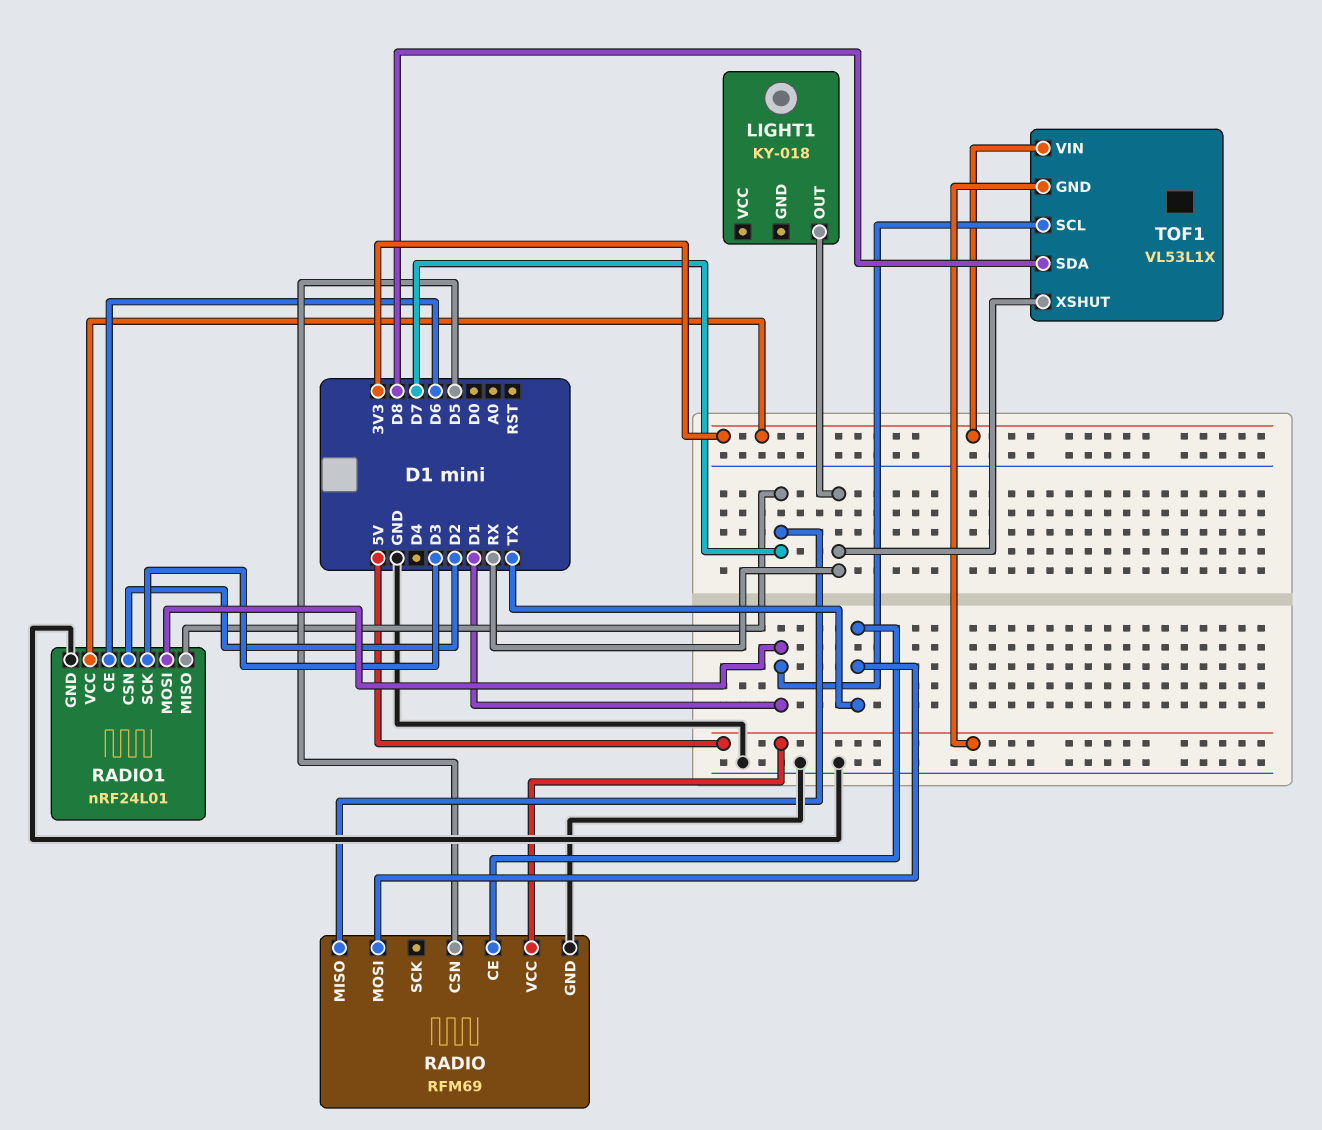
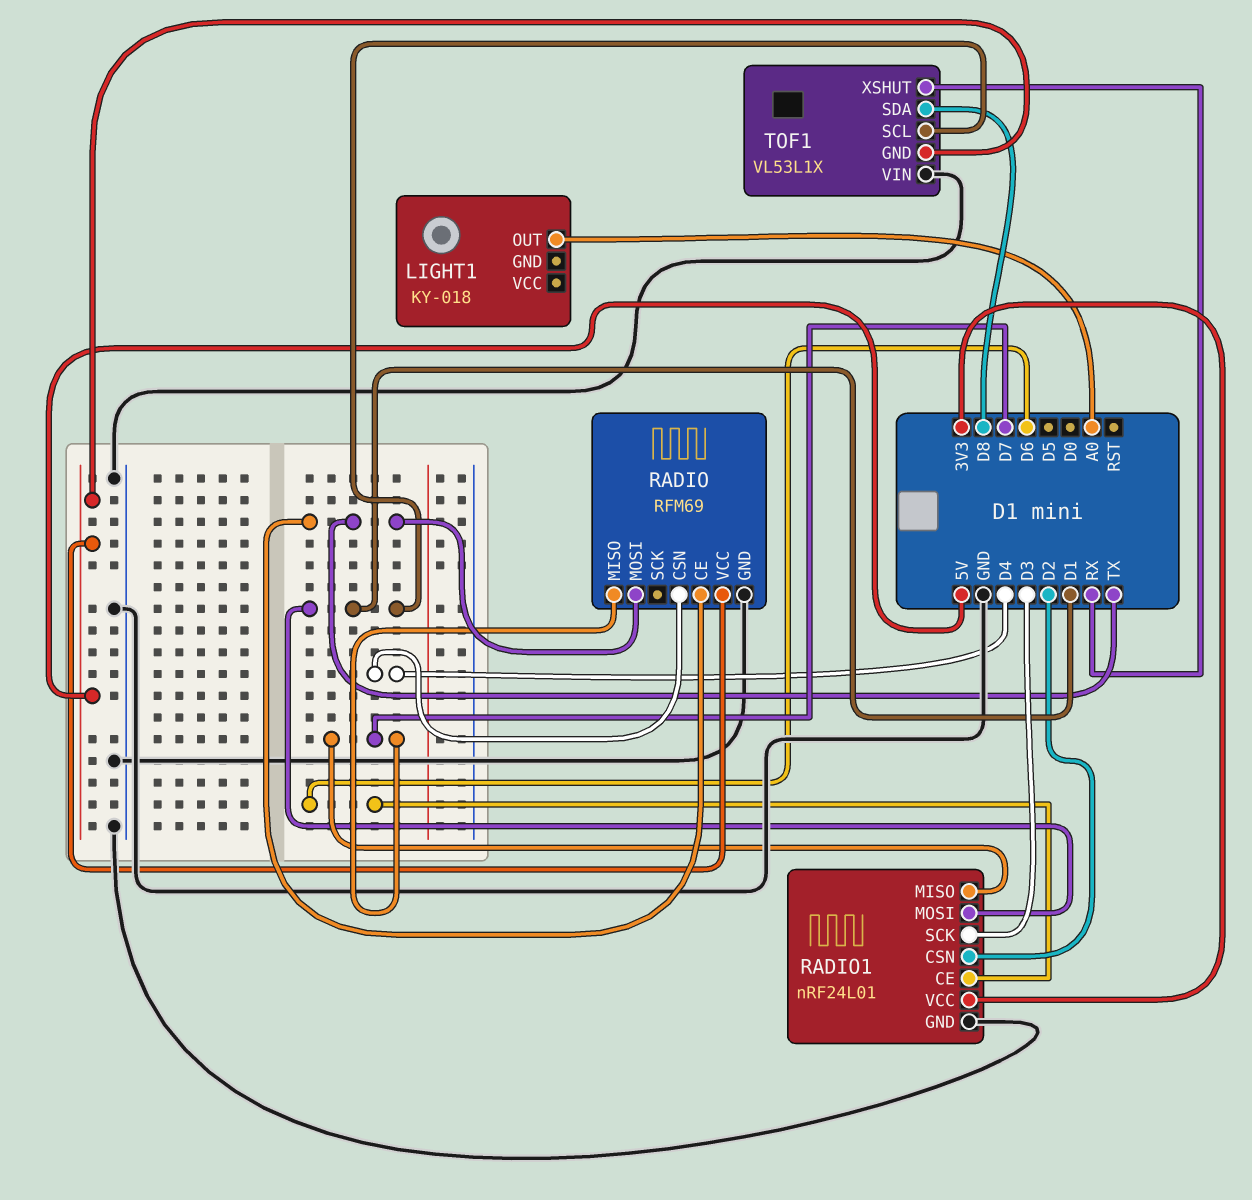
LIGHT1 pin OUT: RX -> A0
RADIO pin CSN: D5 -> D4
TOF1 pin VIN: 3V3 -> GND

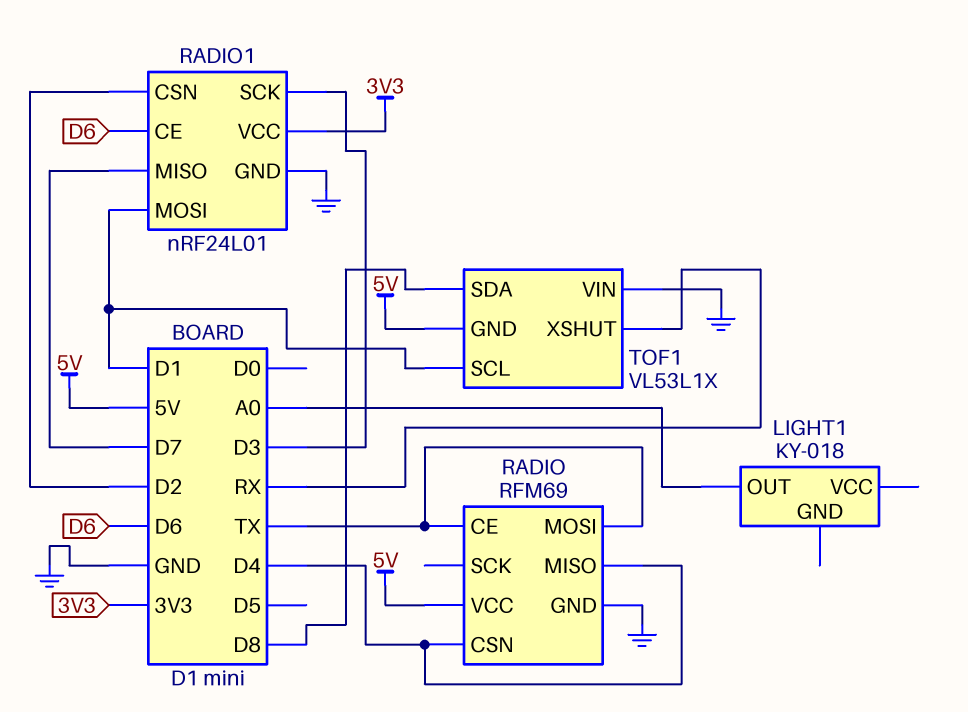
RADIO pin MISO: D7 -> D4

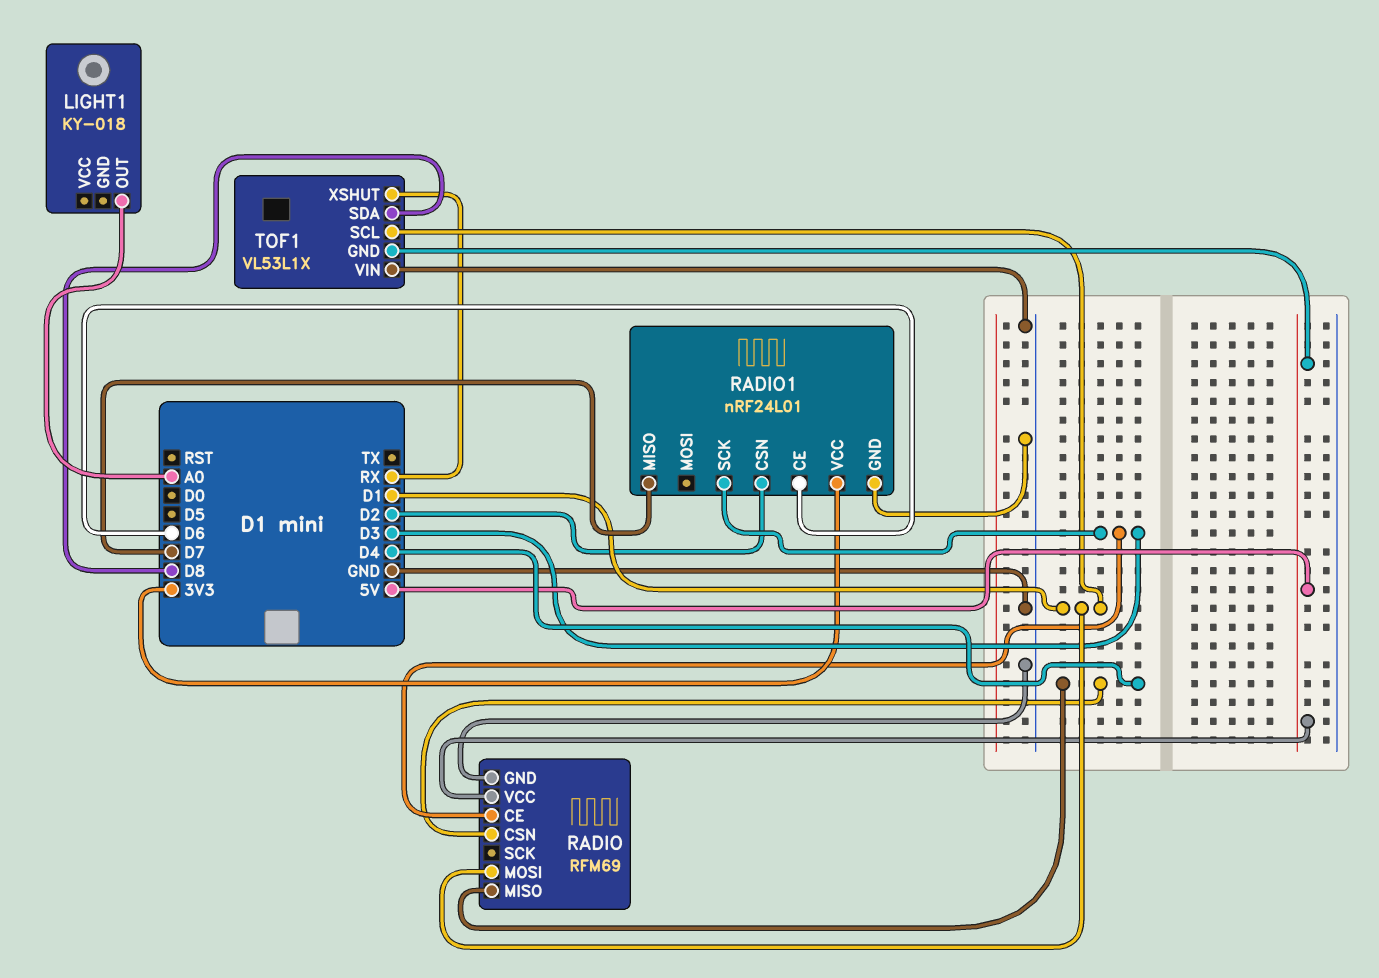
RADIO pin CE: TX -> D3
RADIO pin MOSI: TX -> D1
RADIO1 pin MOSI: D1 -> none

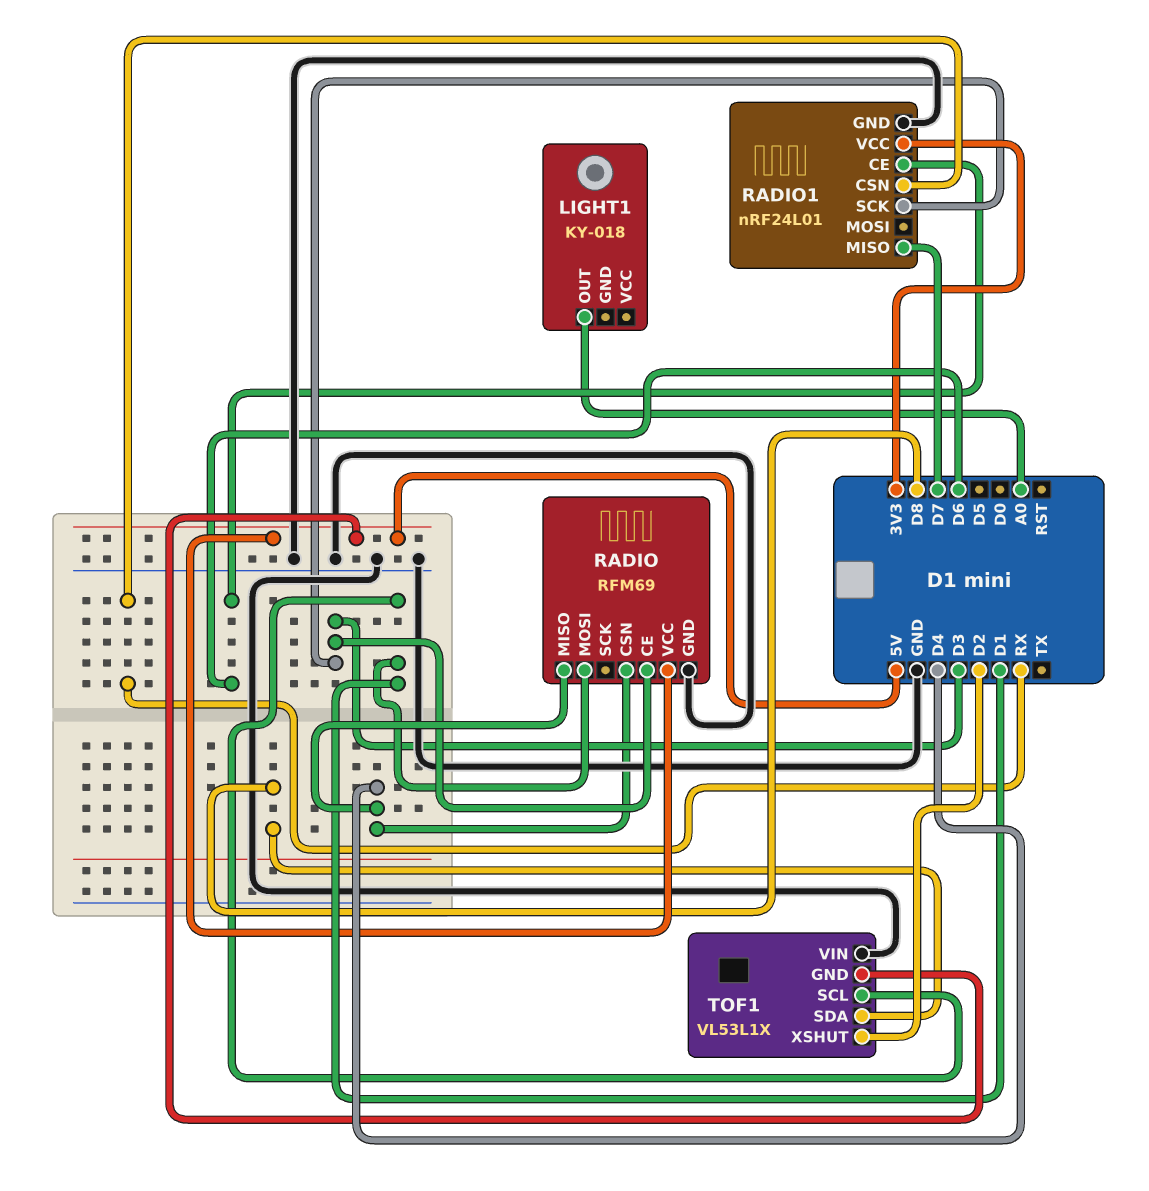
RADIO1 pin CSN: D2 -> RX
TOF1 pin XSHUT: RX -> D2

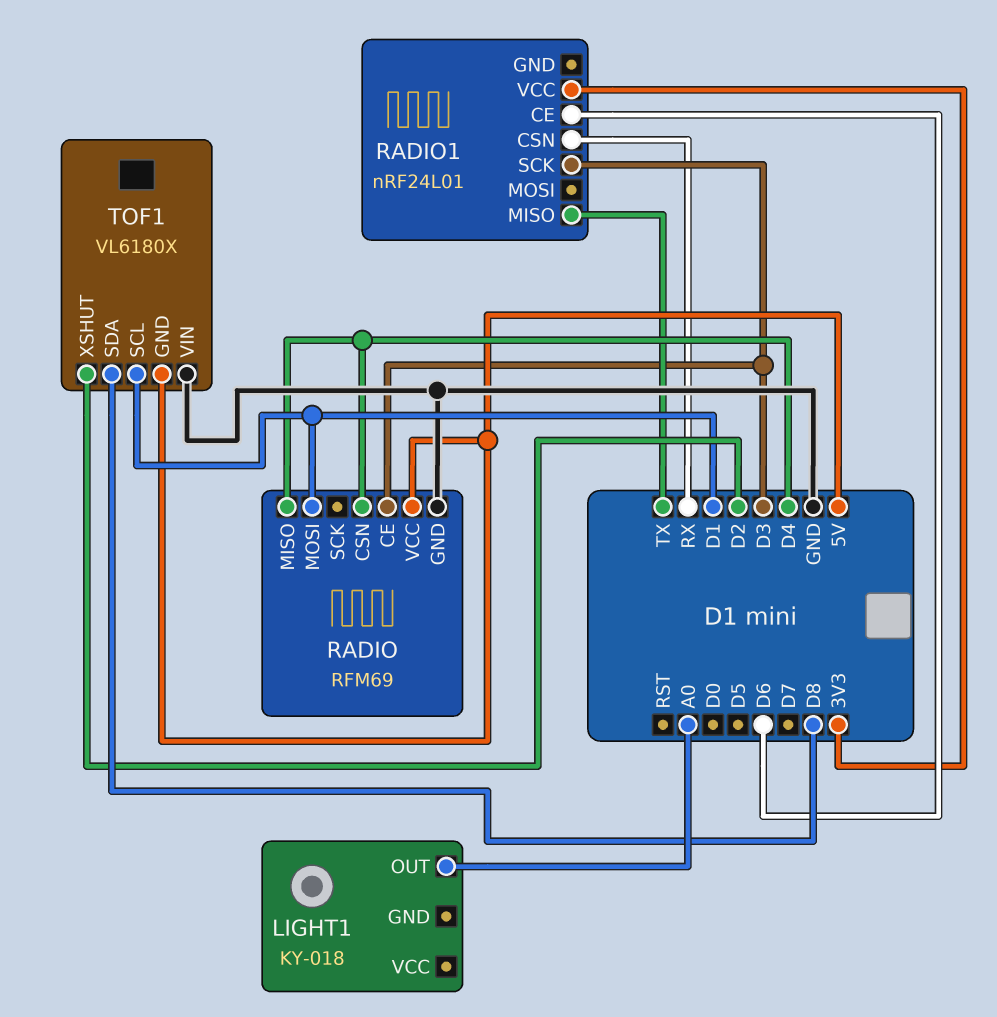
RADIO1 pin GND: GND -> none
RADIO1 pin MISO: D7 -> TX
TOF1: VL53L1X -> VL6180X

